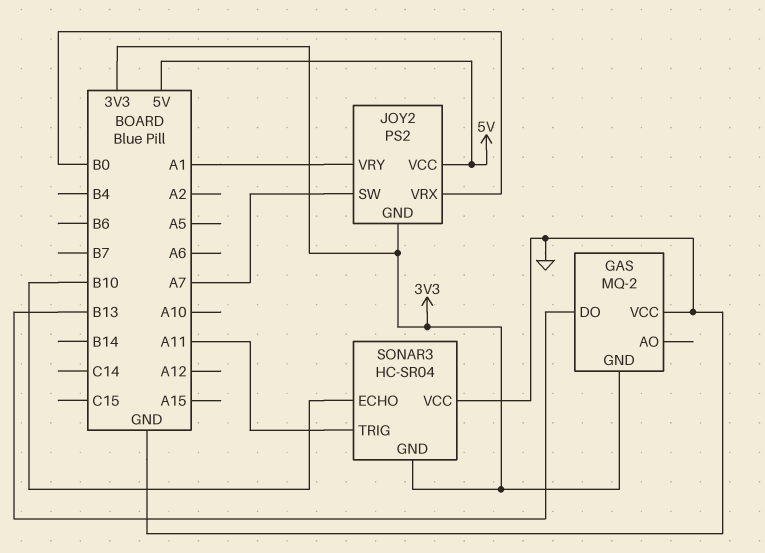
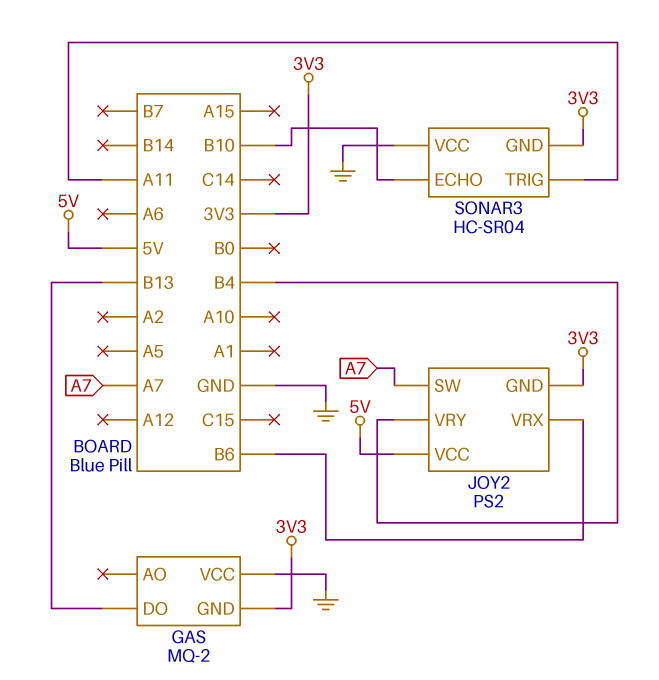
JOY2 pin VRX: B0 -> B6
JOY2 pin VRY: A1 -> B4

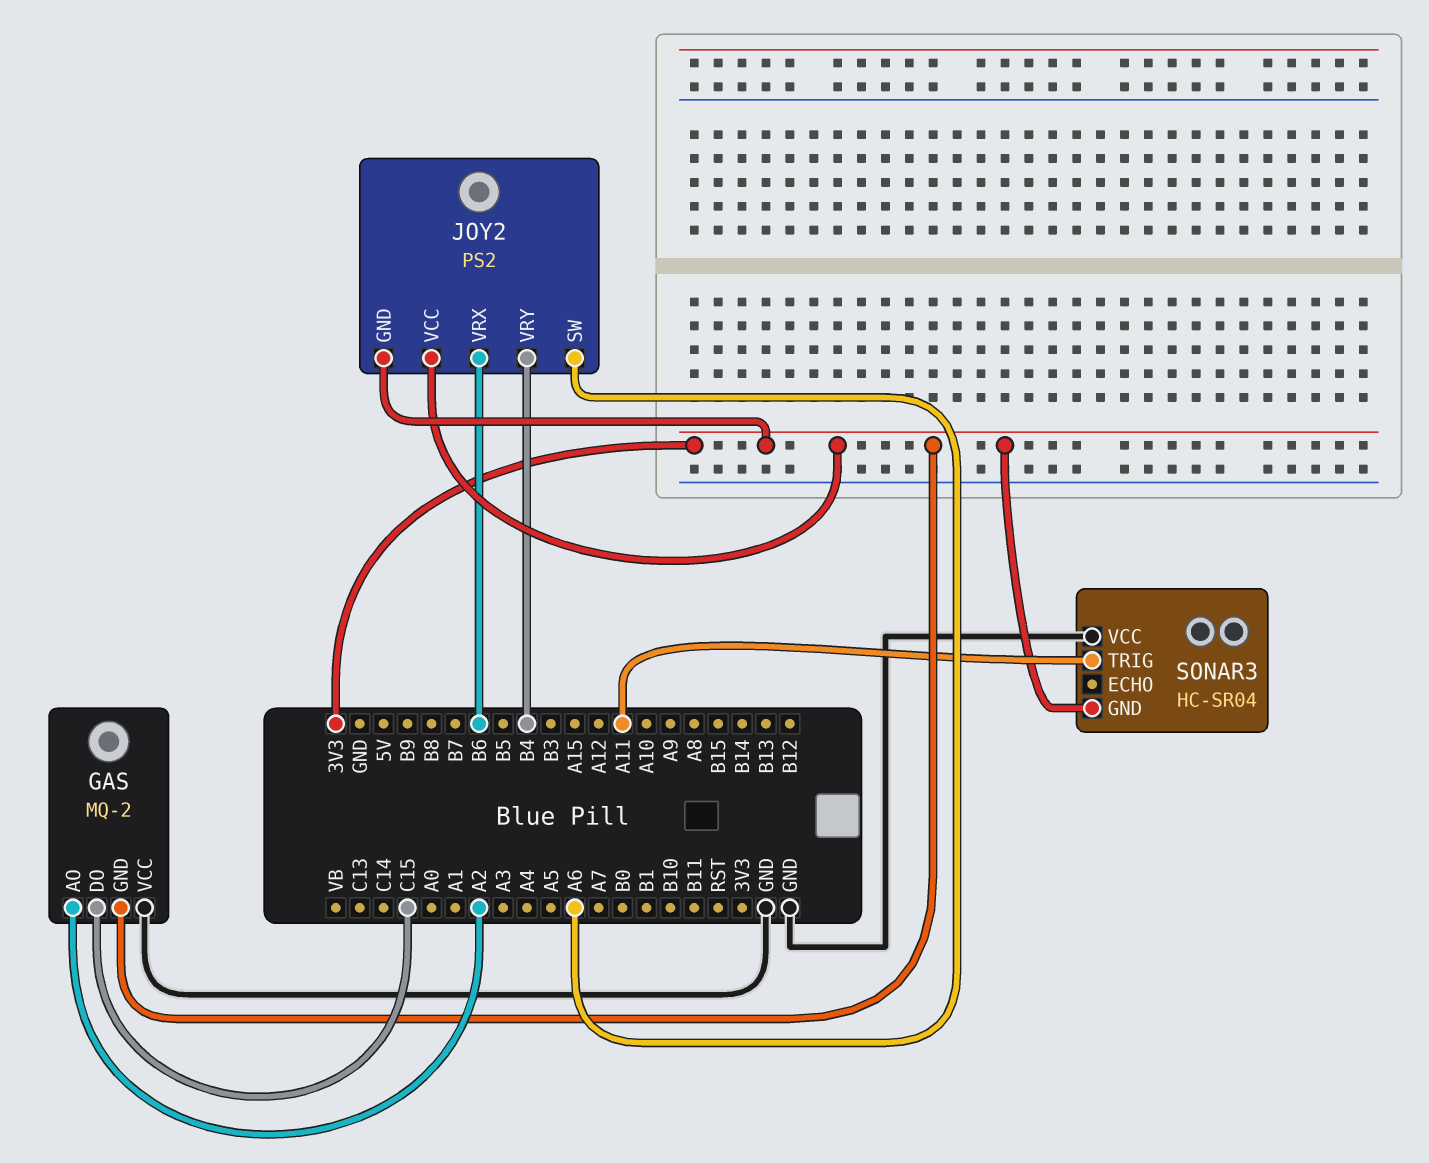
GAS pin AO: none -> A2
GAS pin DO: B13 -> C15
JOY2 pin SW: A7 -> A6
JOY2 pin VCC: 5V -> 3V3
SONAR3 pin ECHO: B10 -> none

